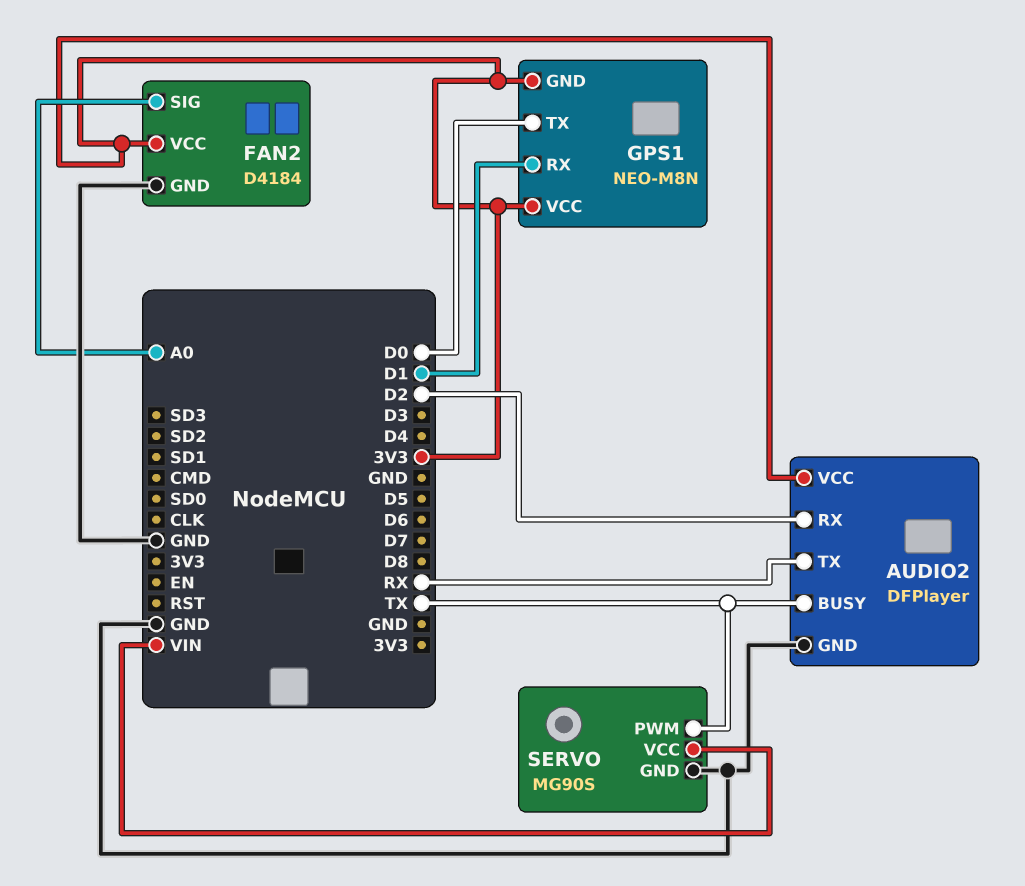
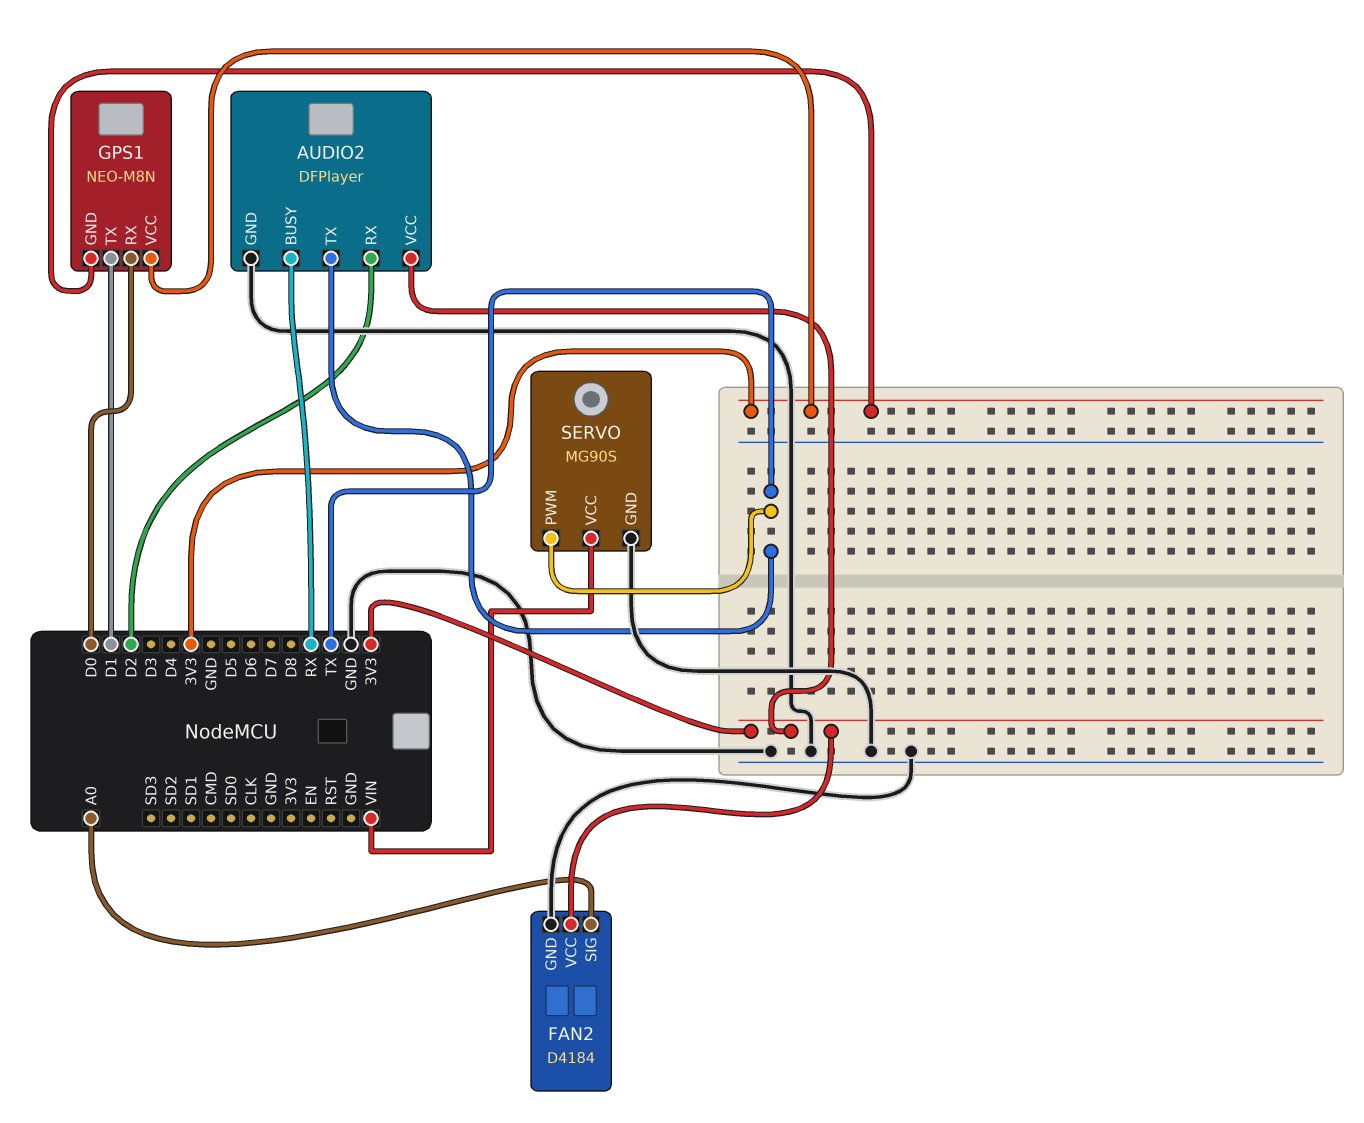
AUDIO2 pin BUSY: TX -> RX
AUDIO2 pin TX: RX -> TX
GPS1 pin RX: D1 -> D0
GPS1 pin TX: D0 -> D1

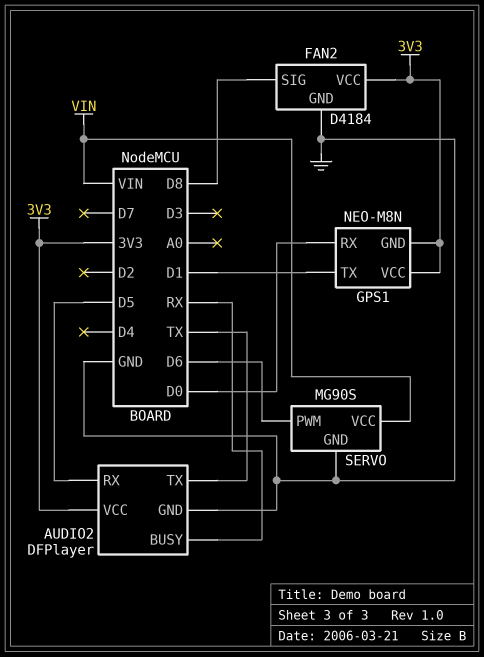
AUDIO2 pin RX: D2 -> D5
FAN2 pin SIG: A0 -> D8
SERVO pin PWM: TX -> D6

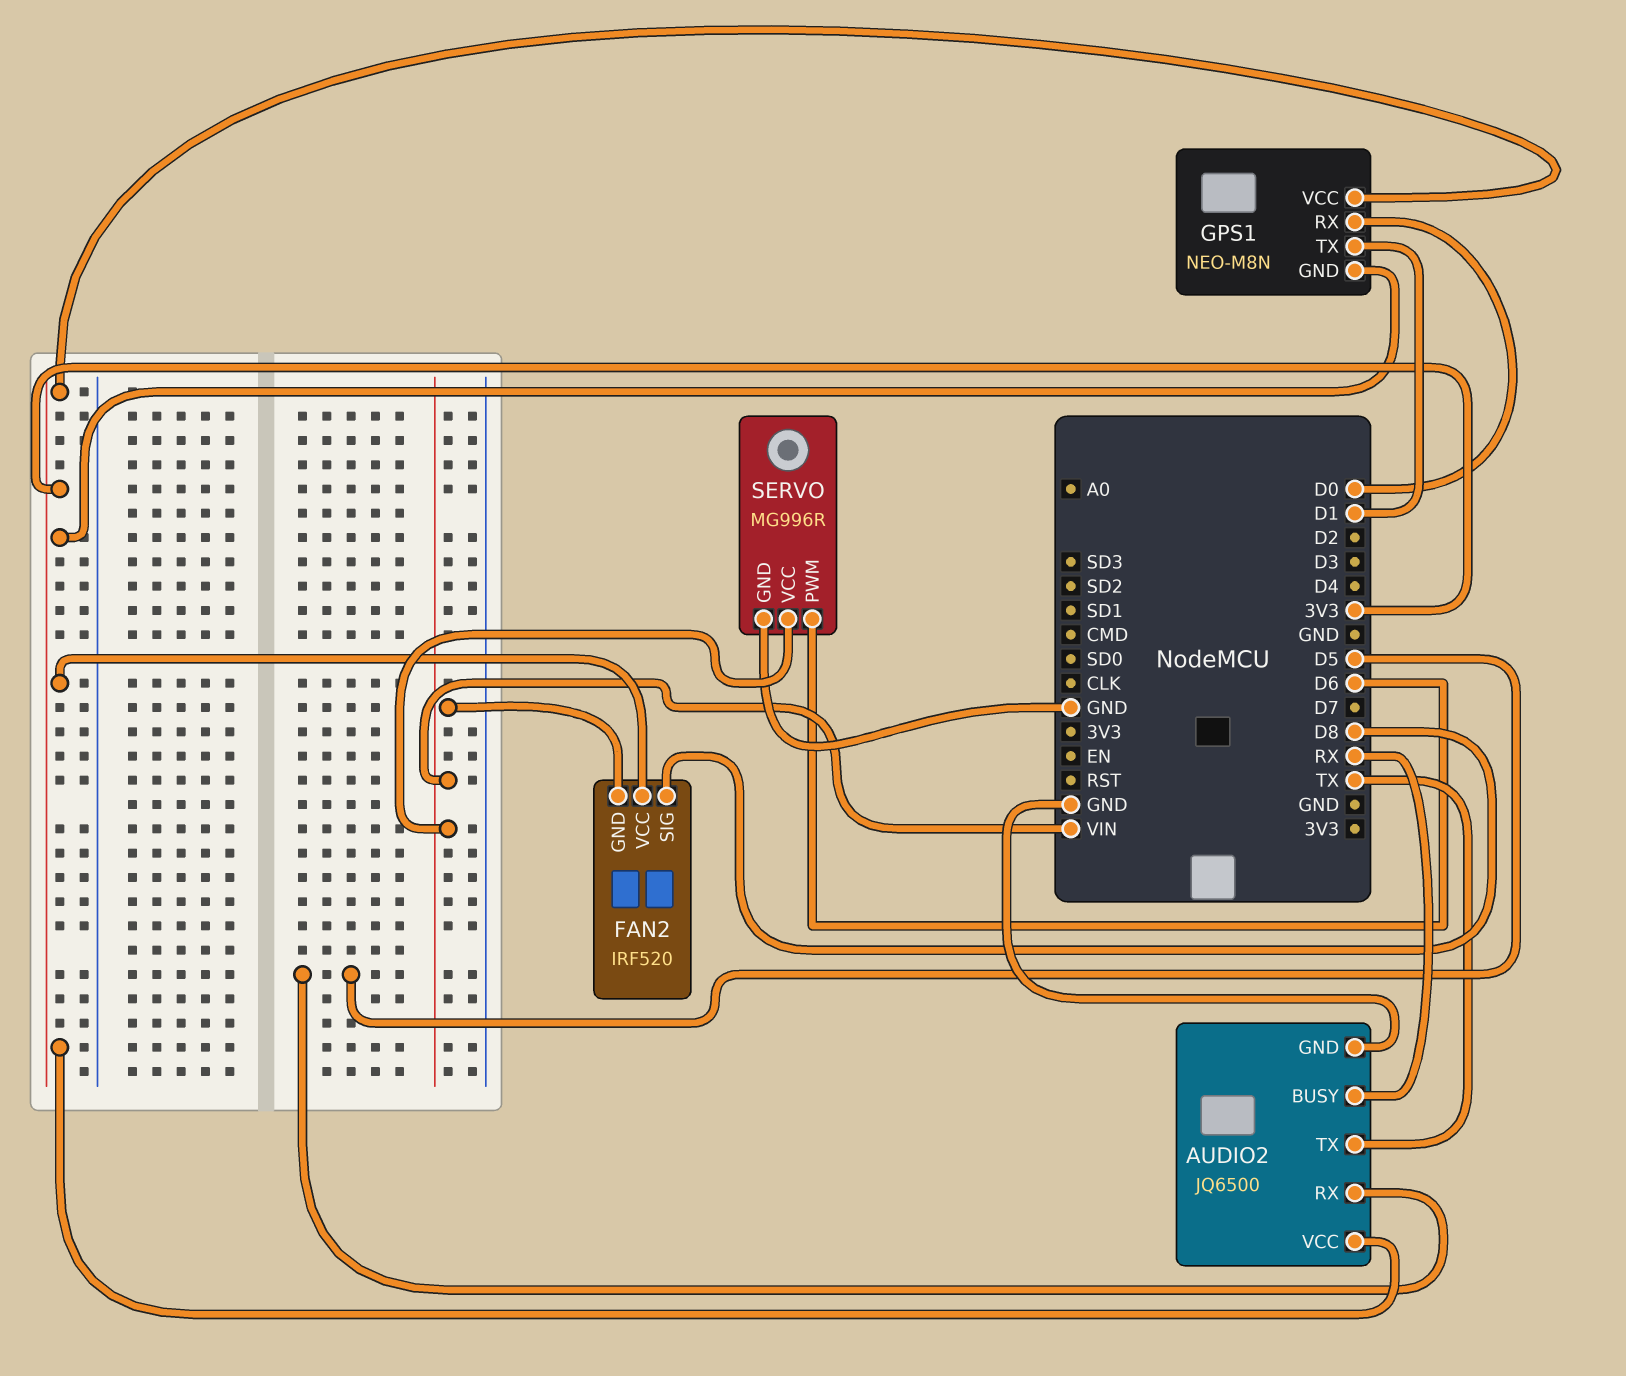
AUDIO2: DFPlayer -> JQ6500
FAN2: D4184 -> IRF520
FAN2 pin GND: GND -> VIN
SERVO: MG90S -> MG996R

